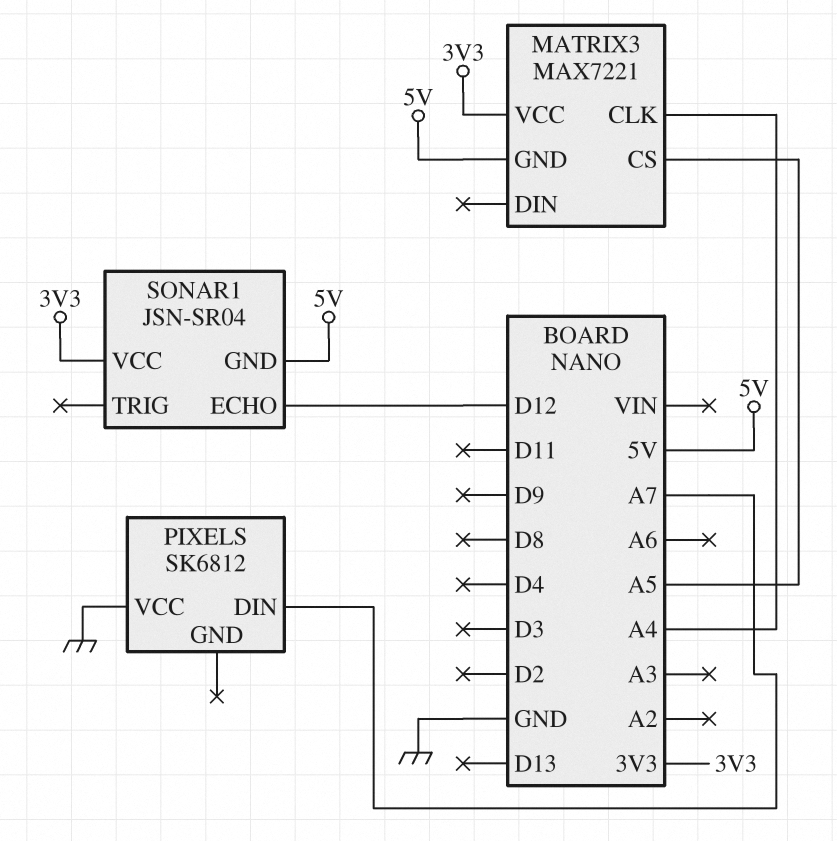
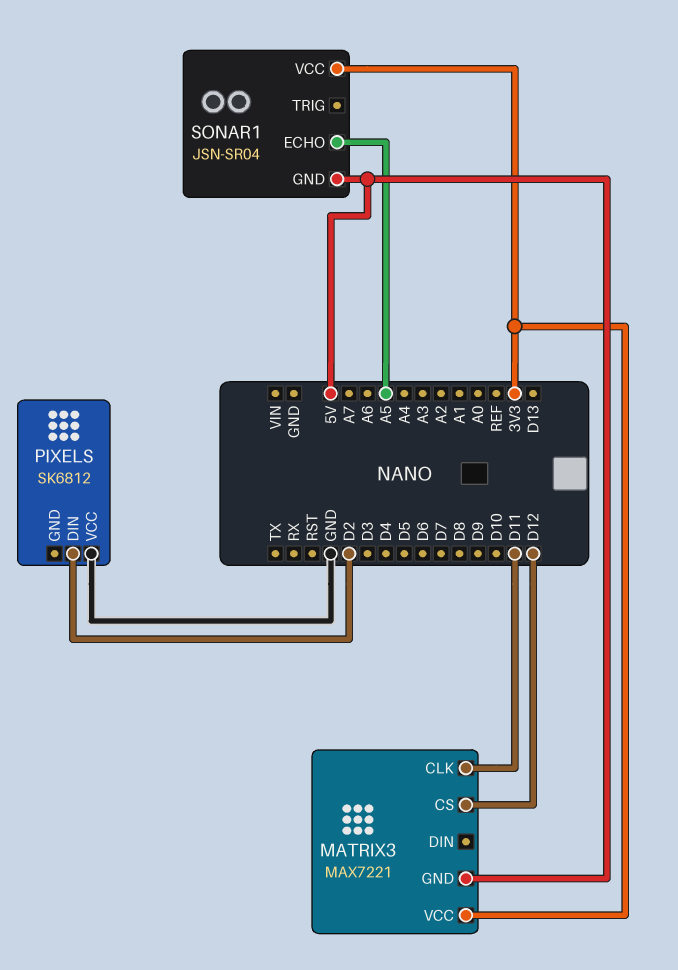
MATRIX3 pin CLK: A4 -> D11
MATRIX3 pin CS: A5 -> D12
PIXELS pin DIN: A7 -> D2
SONAR1 pin ECHO: D12 -> A5

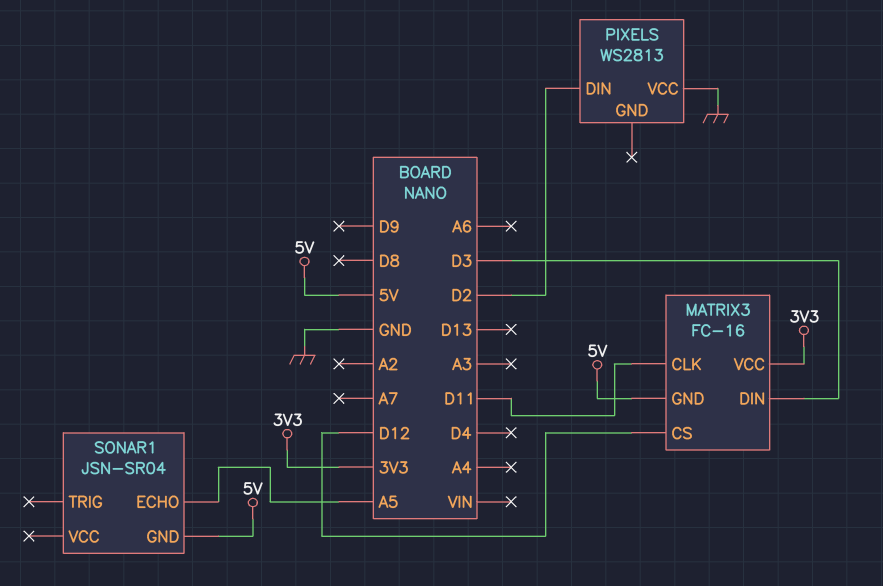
MATRIX3: MAX7221 -> FC-16
MATRIX3 pin DIN: none -> D3
PIXELS: SK6812 -> WS2813
SONAR1 pin VCC: 3V3 -> none

